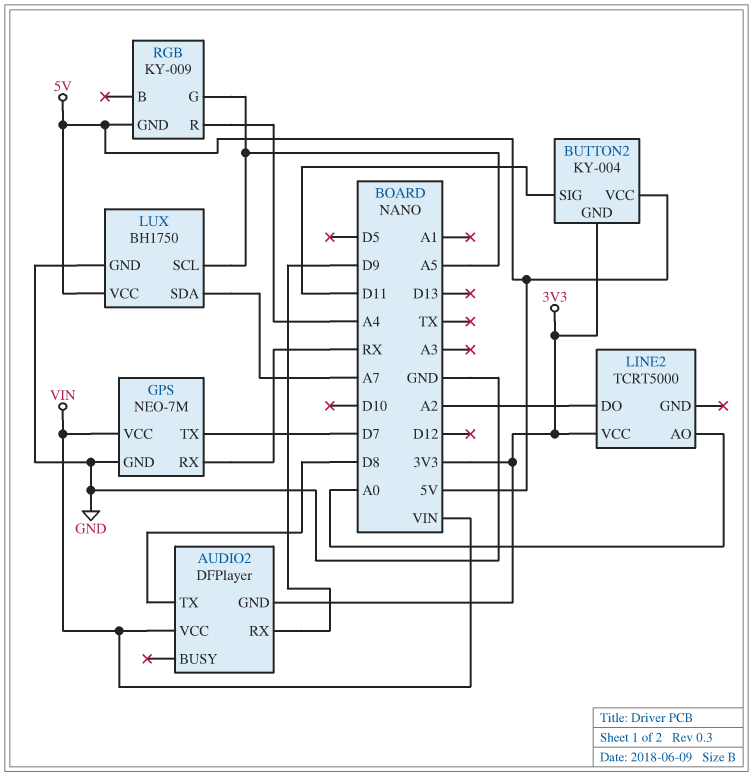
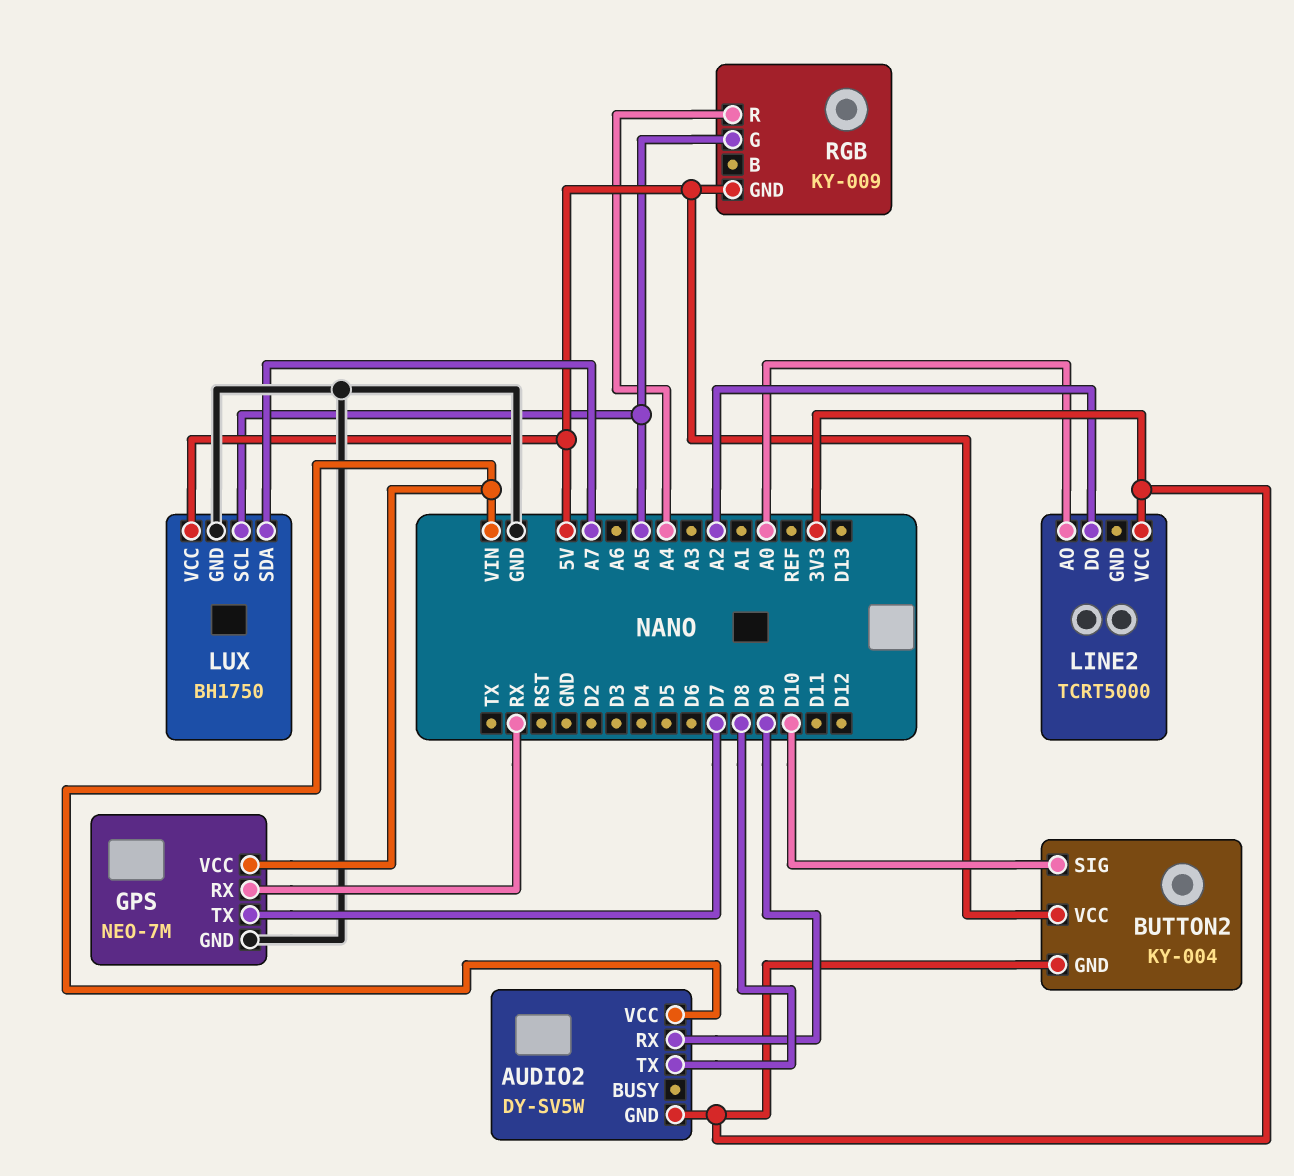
AUDIO2: DFPlayer -> DY-SV5W
BUTTON2 pin SIG: D11 -> D10

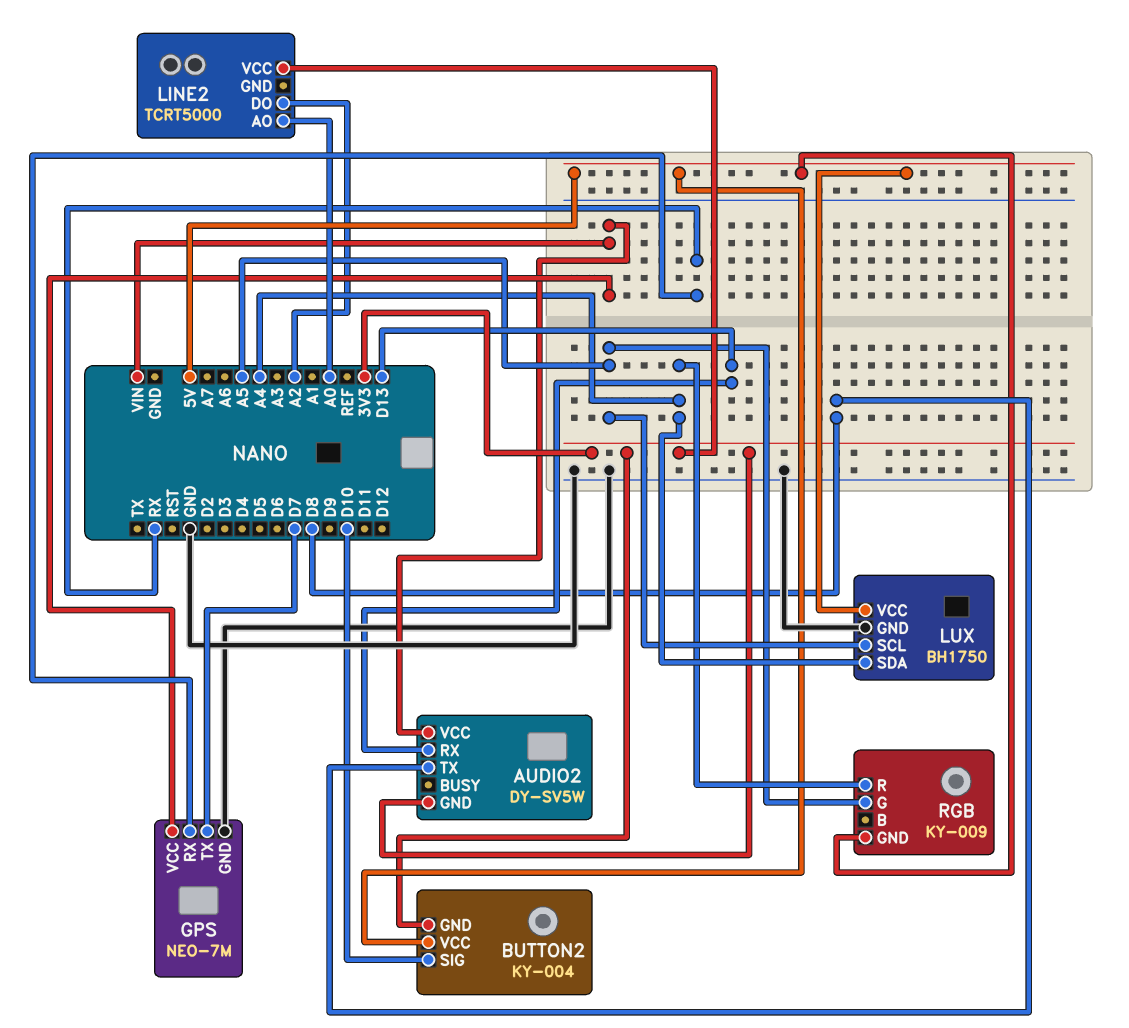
AUDIO2 pin RX: D9 -> D13
LUX pin SDA: A7 -> A4

